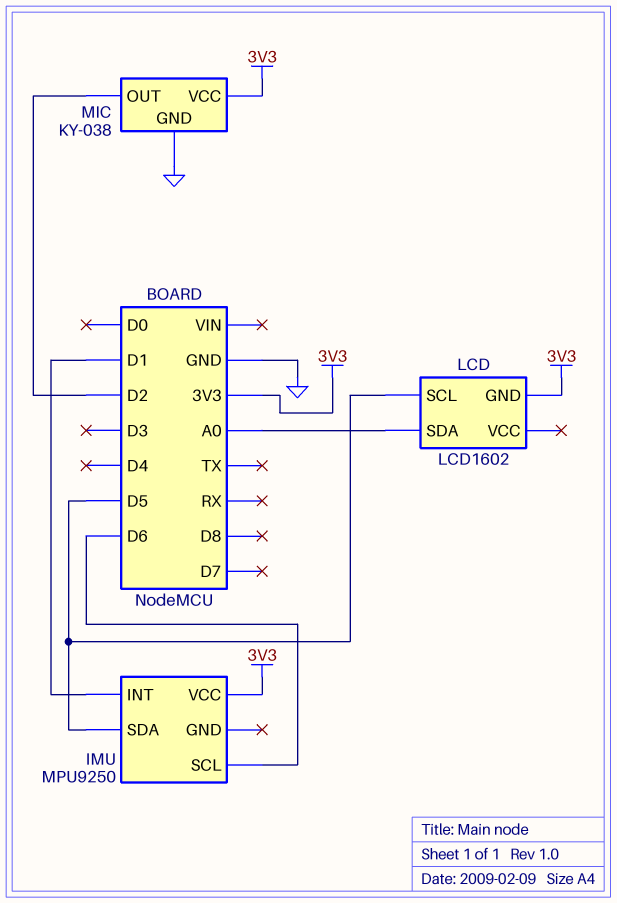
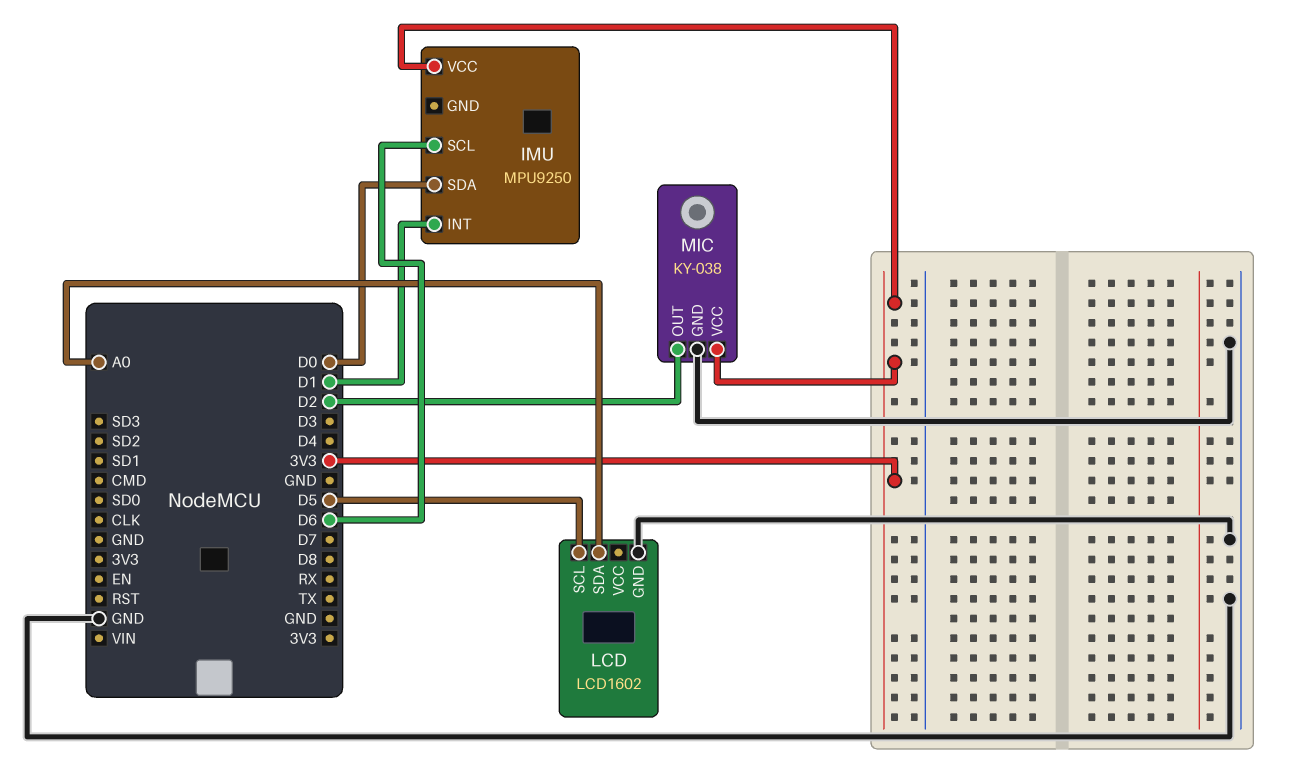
IMU pin SDA: D5 -> D0
LCD pin GND: 3V3 -> GND

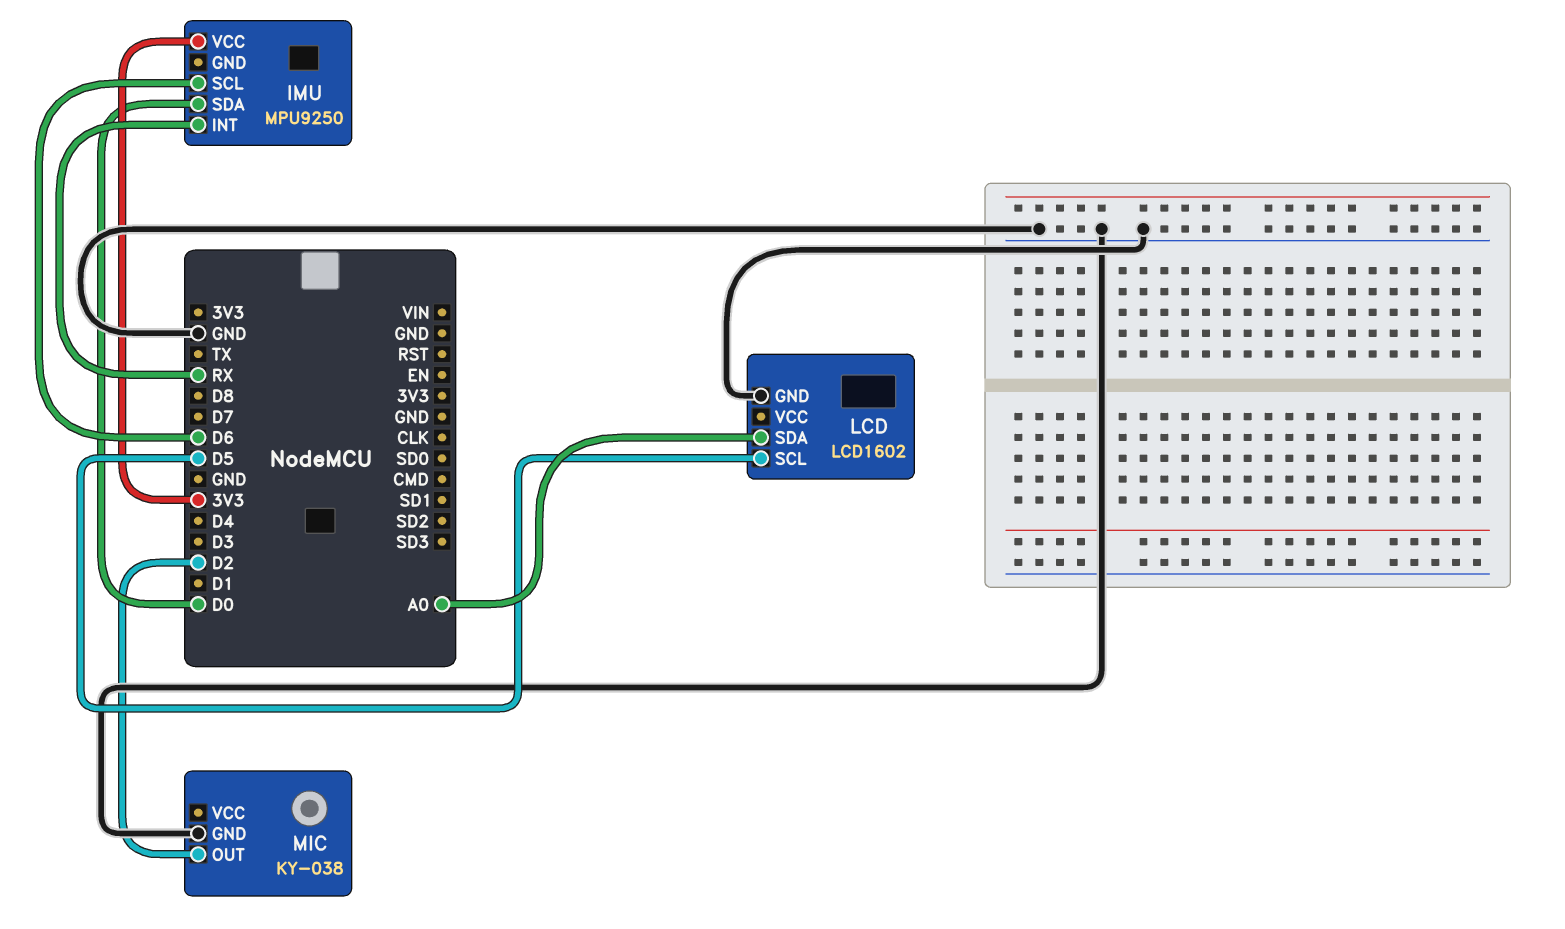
IMU pin INT: D1 -> RX
MIC pin VCC: 3V3 -> none

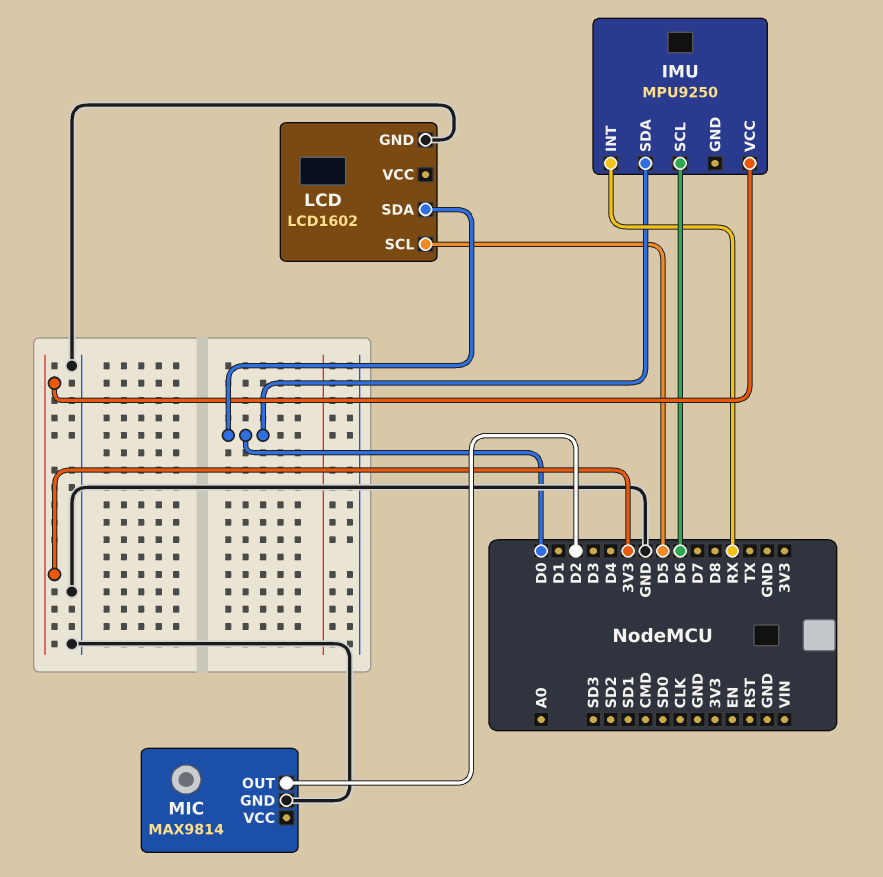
LCD pin SDA: A0 -> D0
MIC: KY-038 -> MAX9814

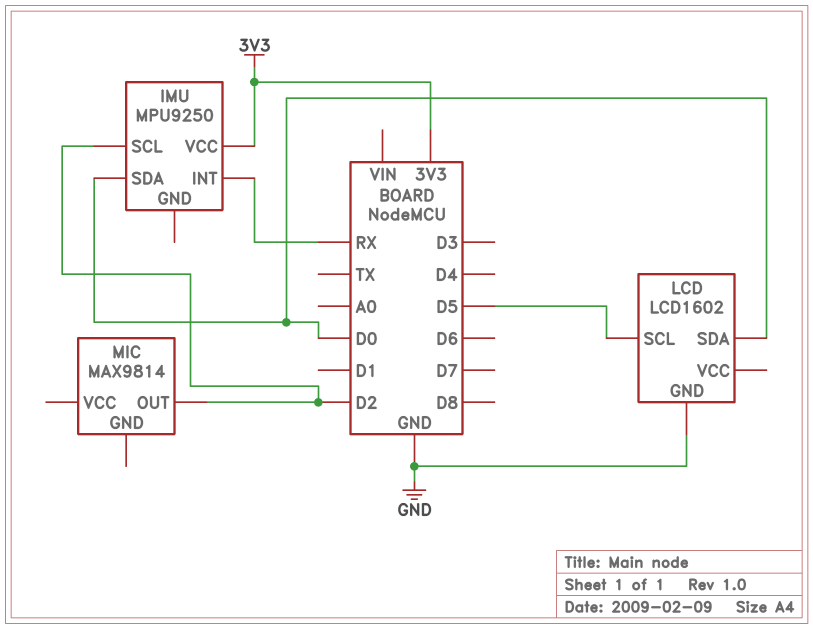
IMU pin SCL: D6 -> D2
MIC pin GND: GND -> none

